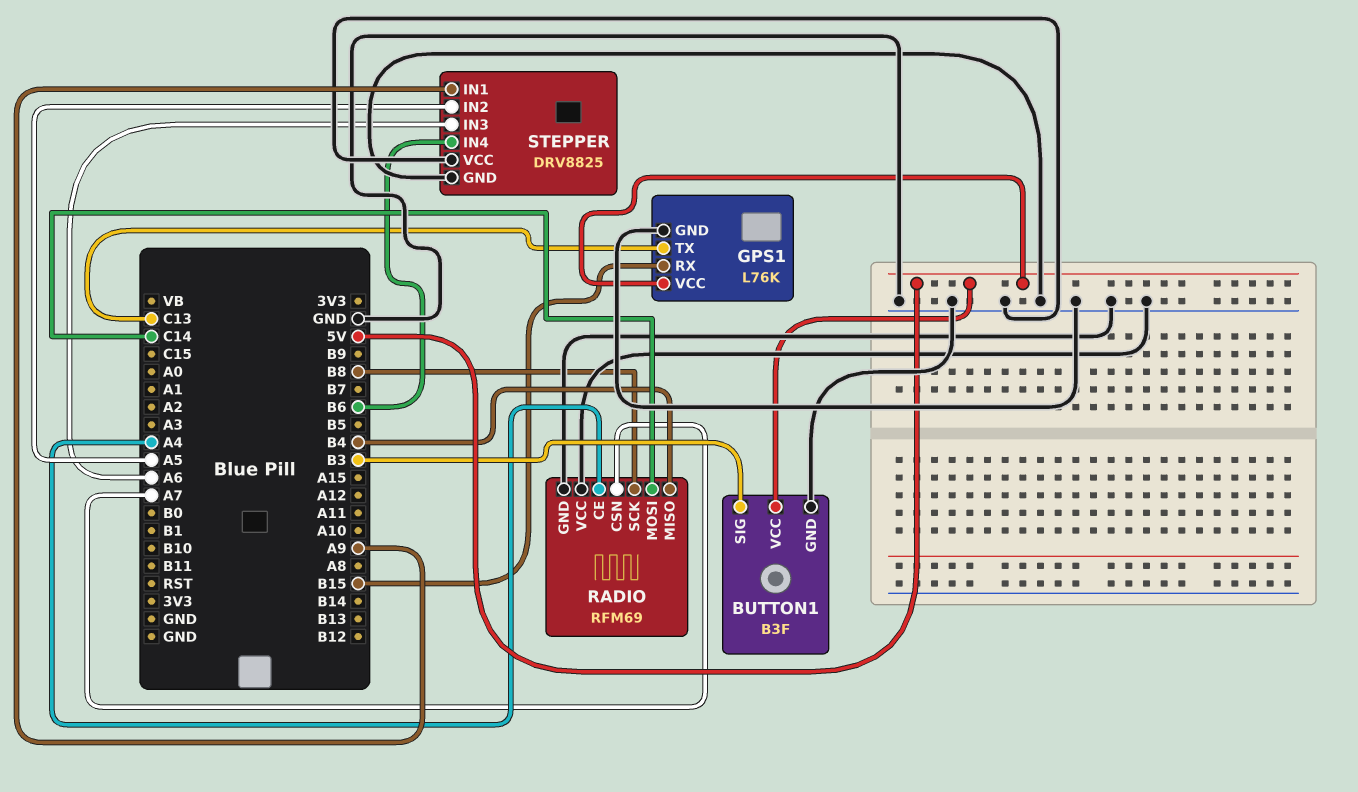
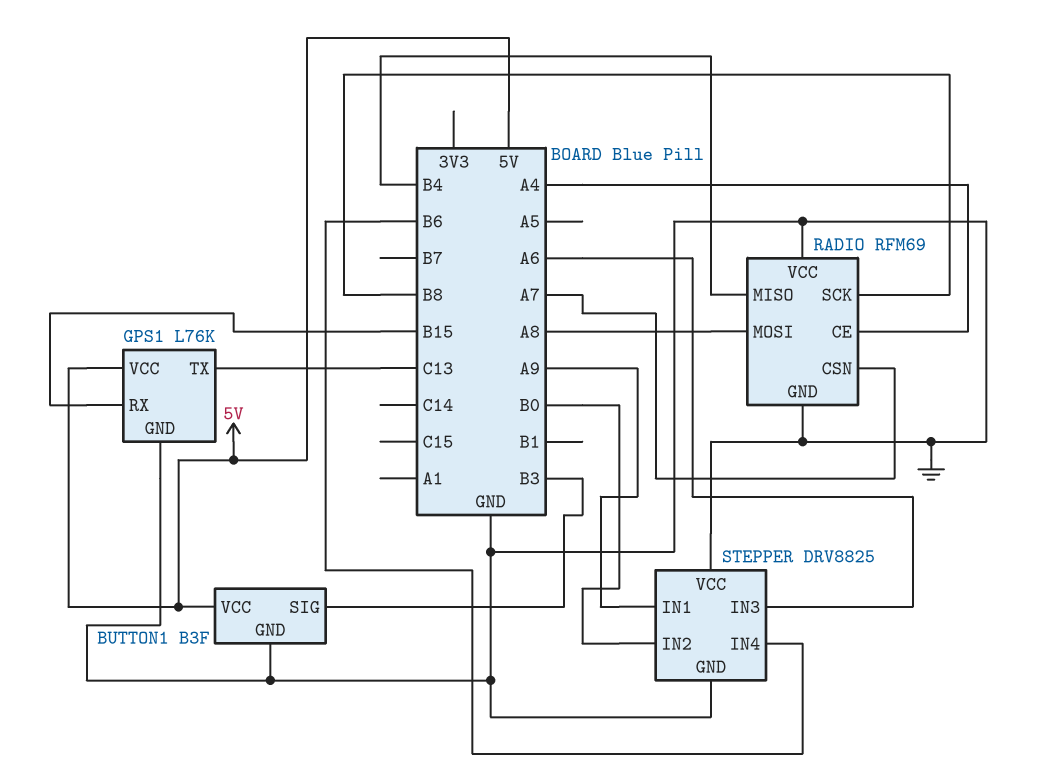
RADIO pin MOSI: C14 -> A8
STEPPER pin IN2: A5 -> B0

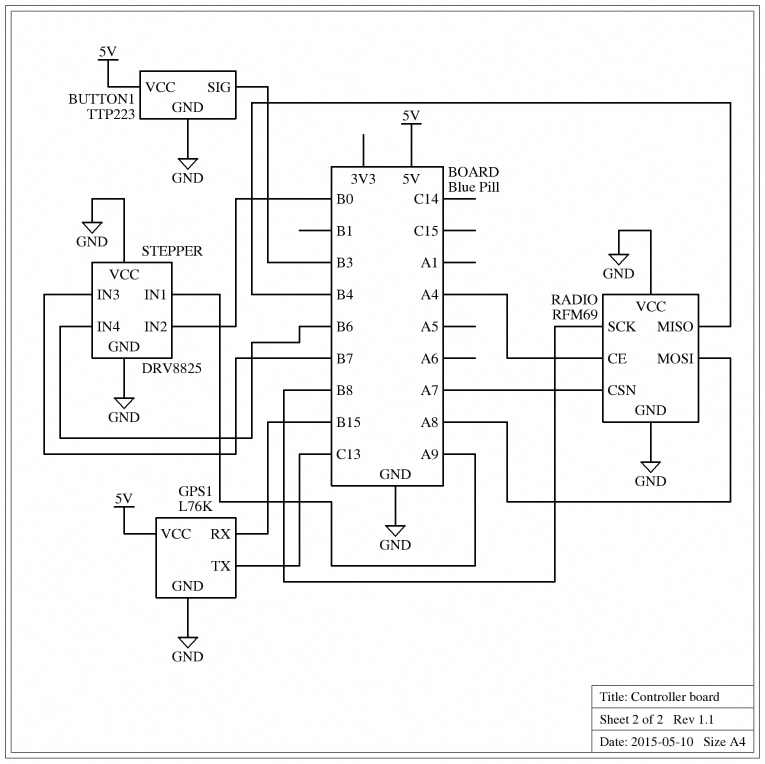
BUTTON1: B3F -> TTP223
STEPPER pin IN3: A6 -> B7

